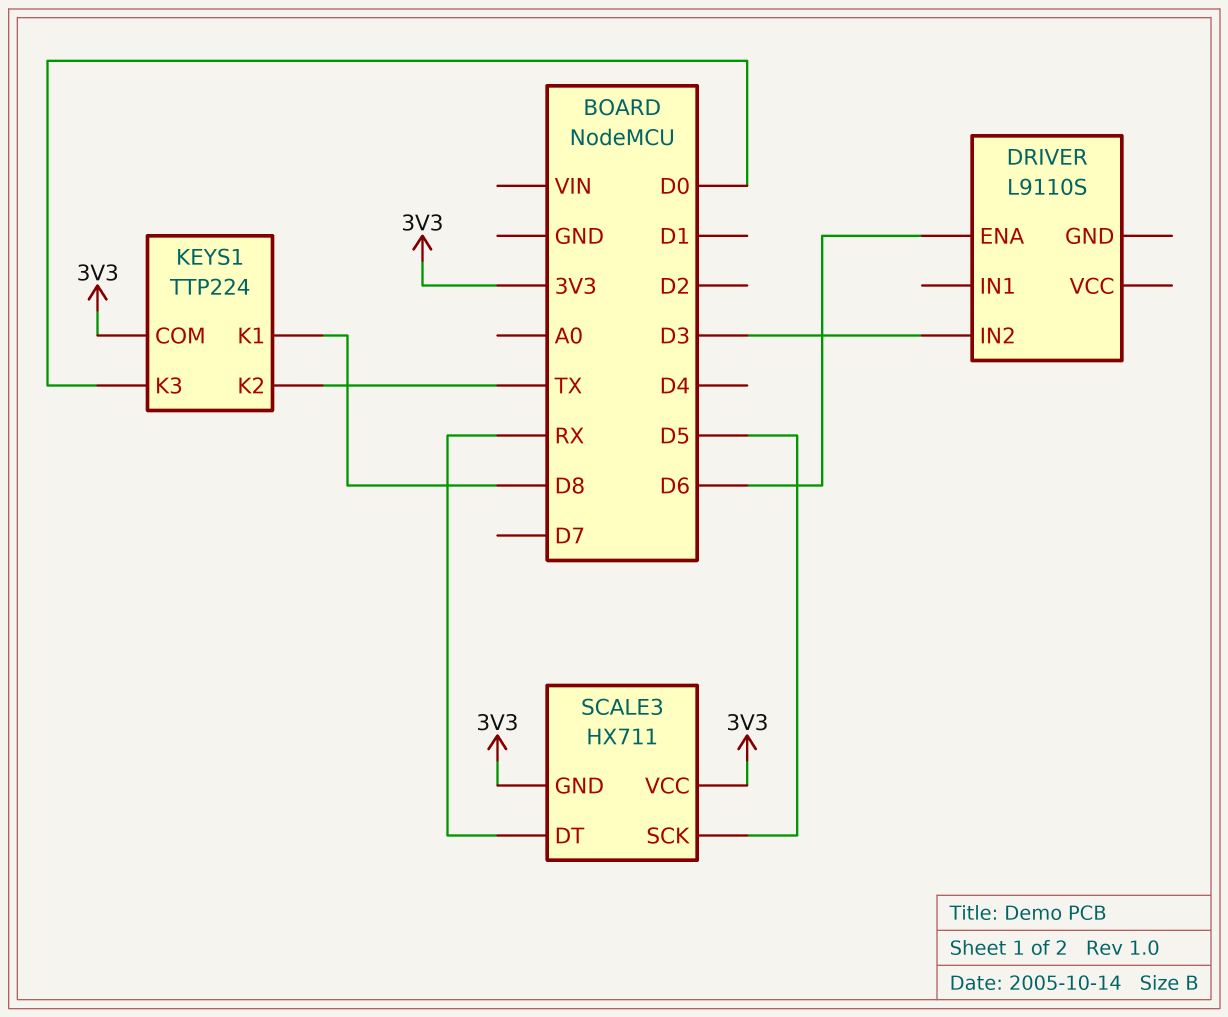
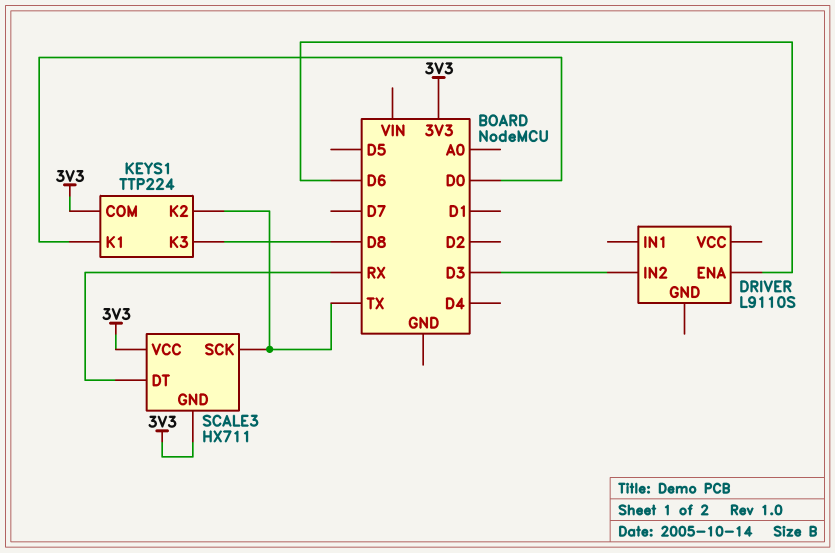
KEYS1 pin K1: D8 -> D0
KEYS1 pin K3: D0 -> D8
SCALE3 pin SCK: D5 -> TX

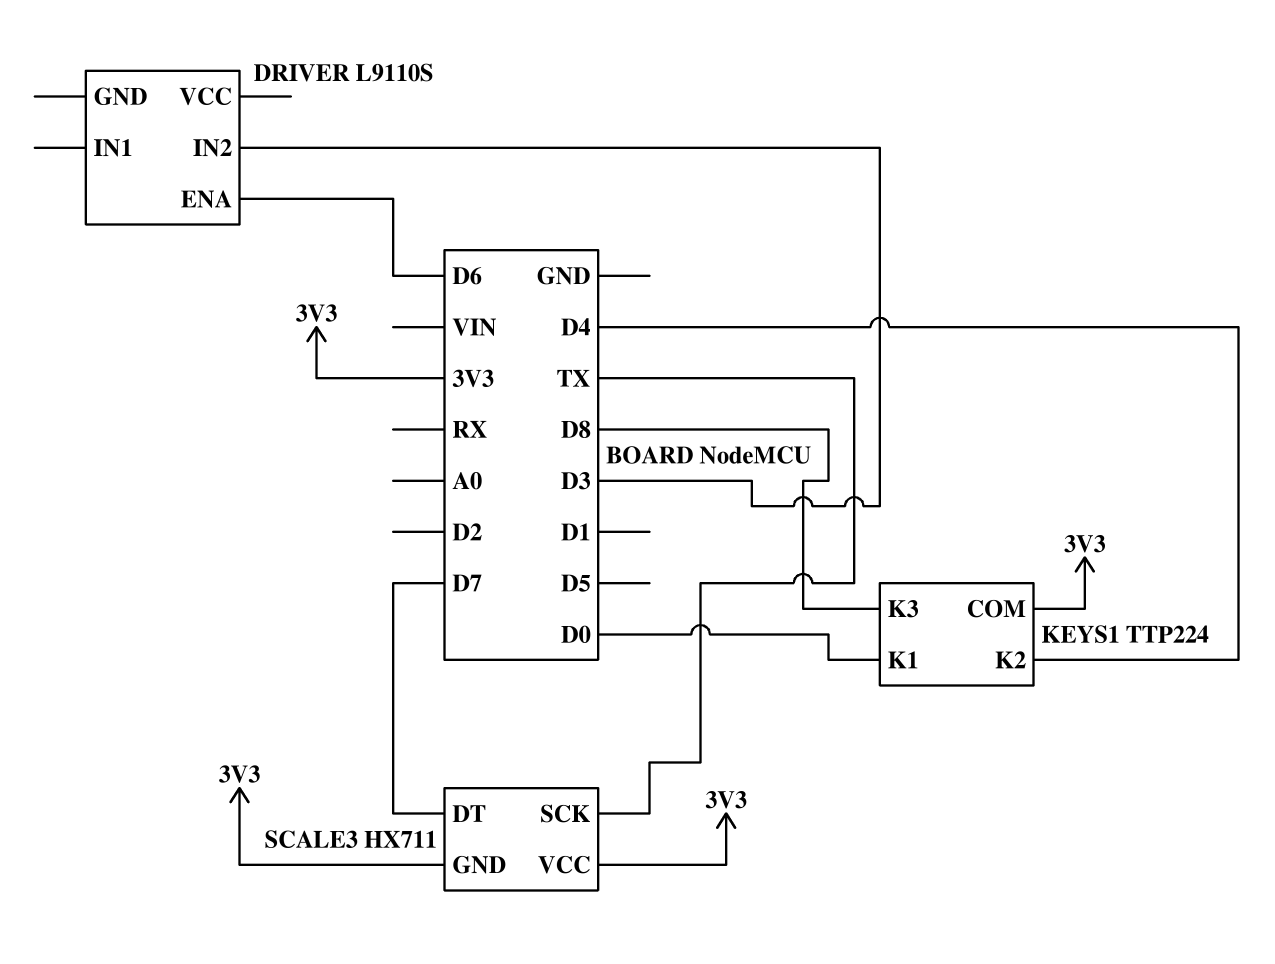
KEYS1 pin K2: TX -> D4
SCALE3 pin DT: RX -> D7

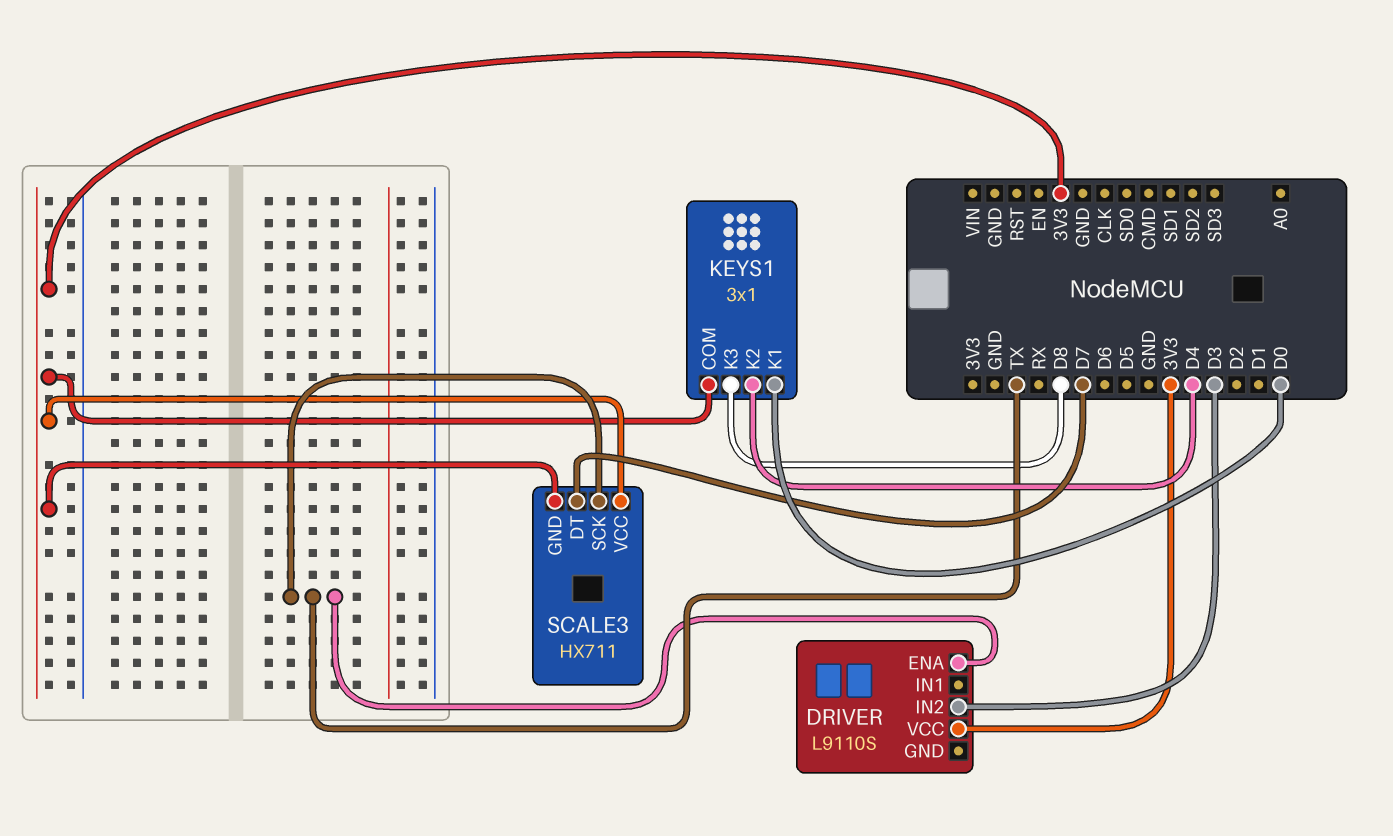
DRIVER pin ENA: D6 -> TX
DRIVER pin VCC: none -> 3V3
KEYS1: TTP224 -> 3x1

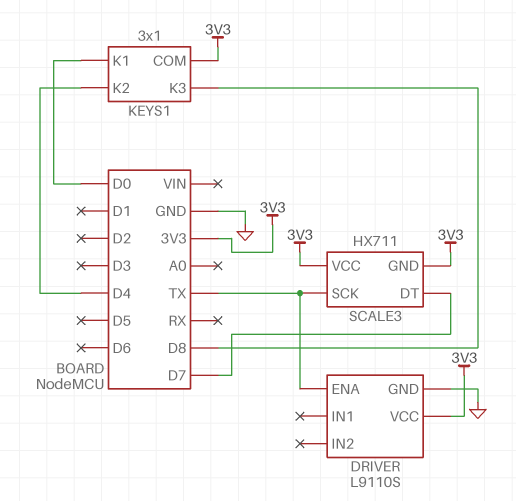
DRIVER pin GND: none -> GND
DRIVER pin IN2: D3 -> none

